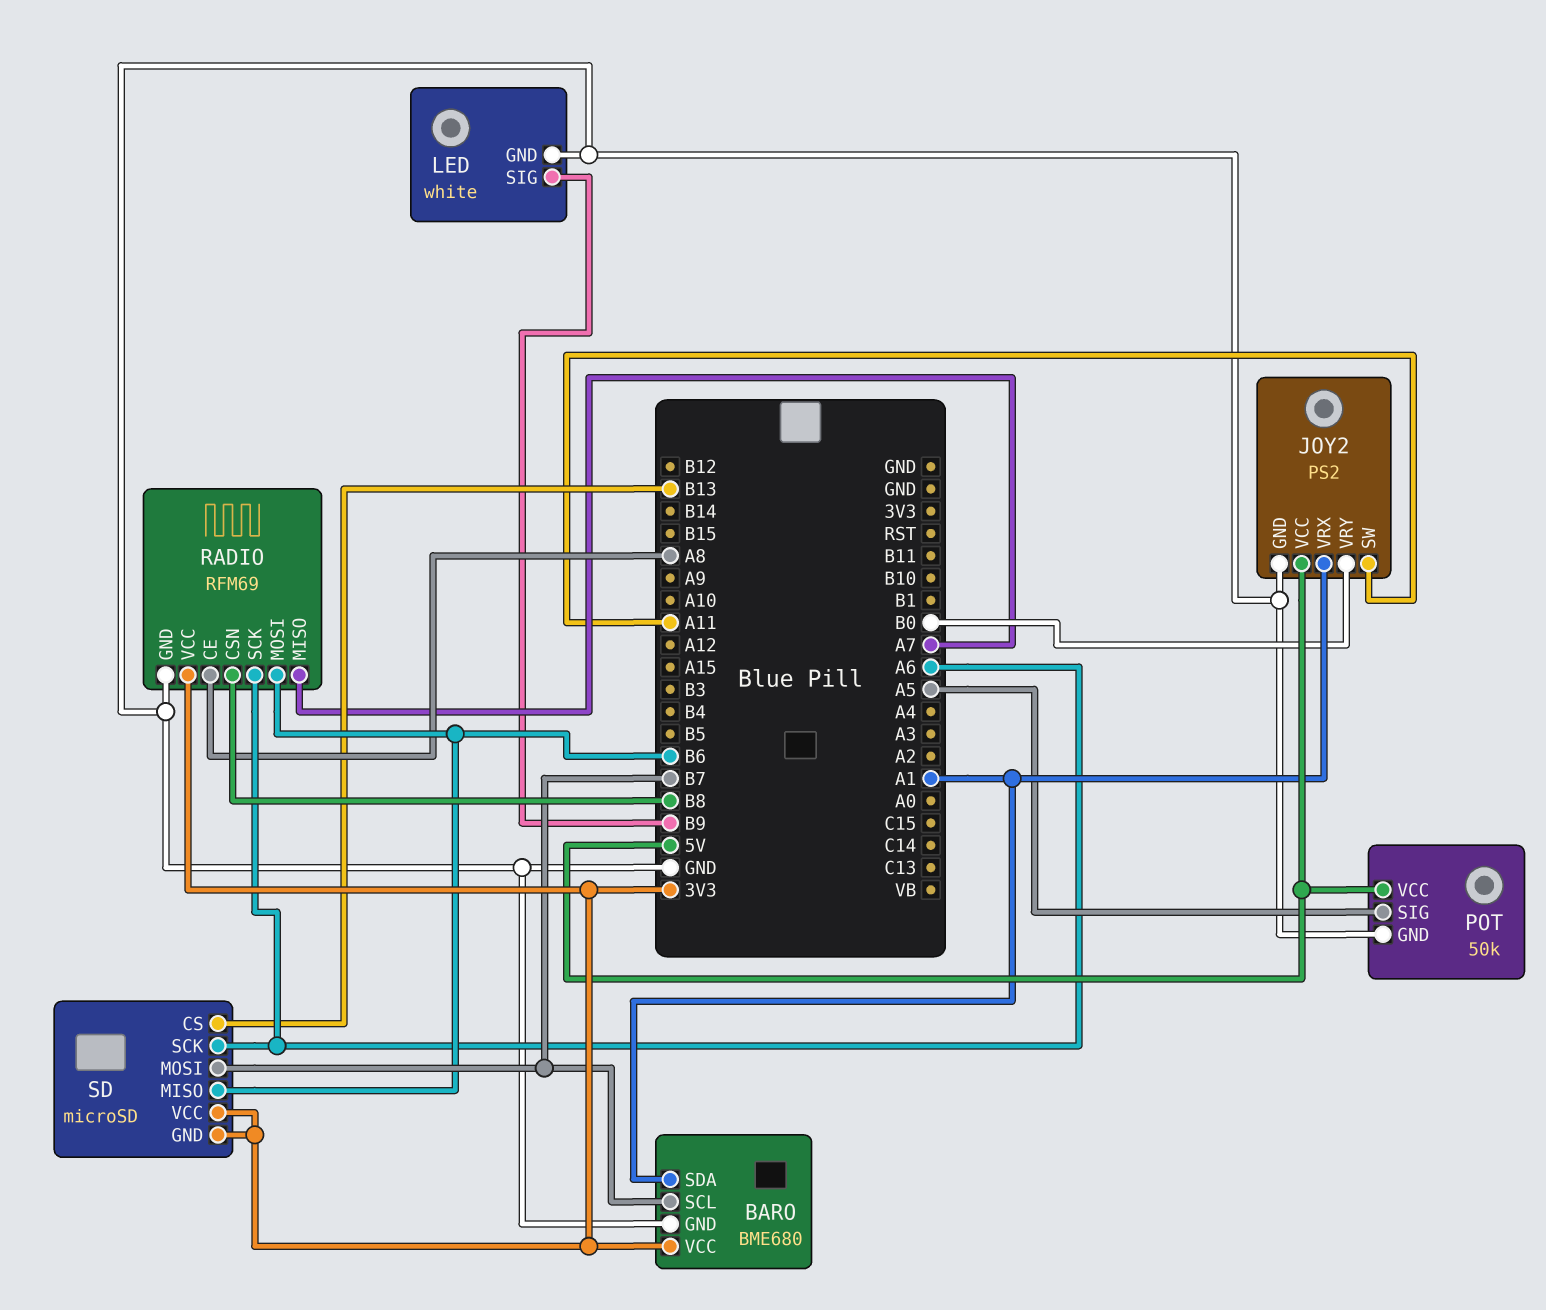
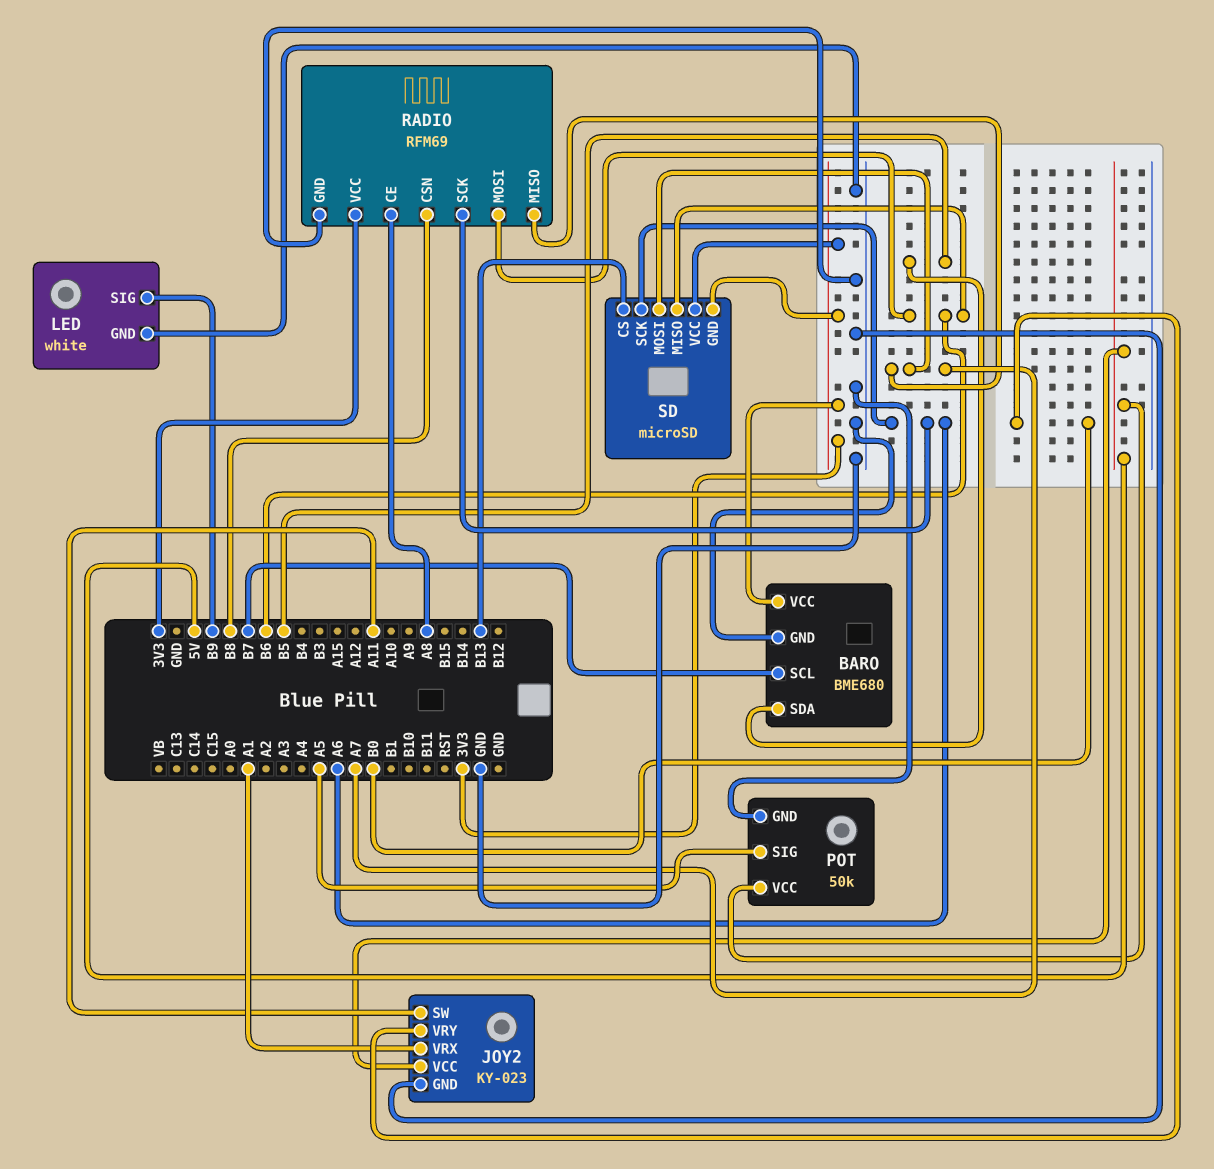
BARO pin SDA: A1 -> B5
JOY2: PS2 -> KY-023
SD pin MOSI: B7 -> A7

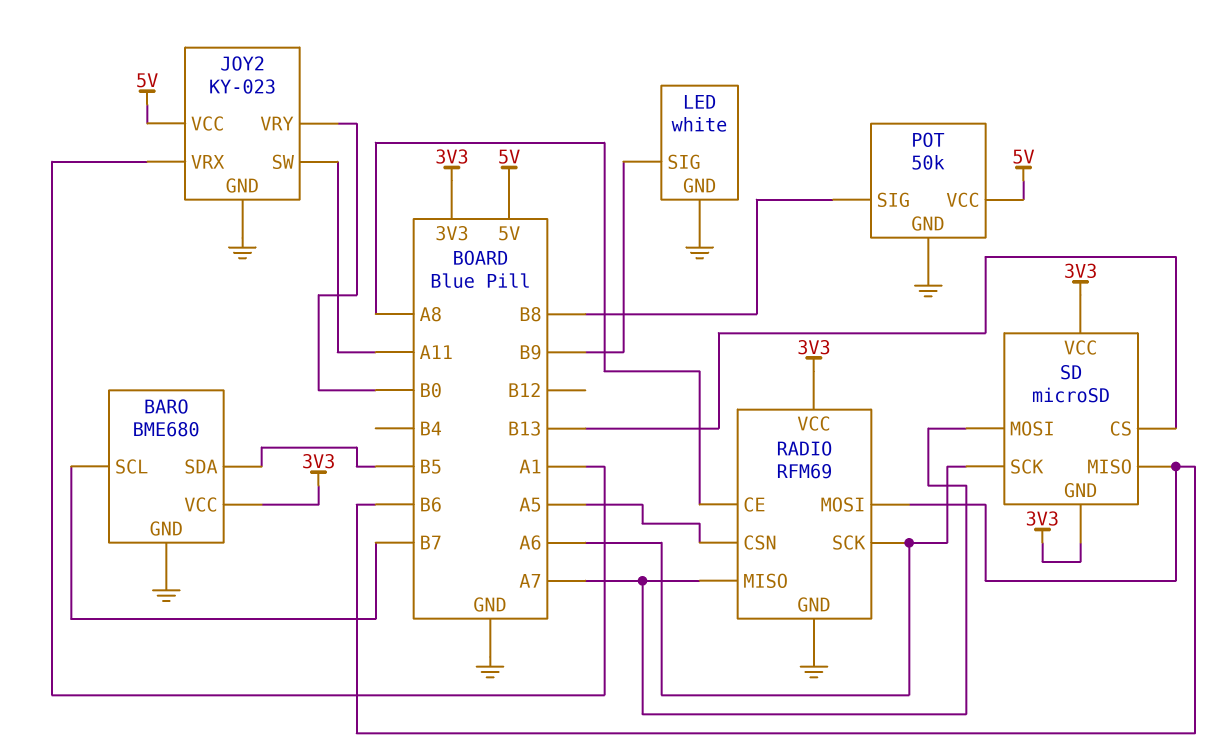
POT pin SIG: A5 -> B8
RADIO pin CSN: B8 -> A5

